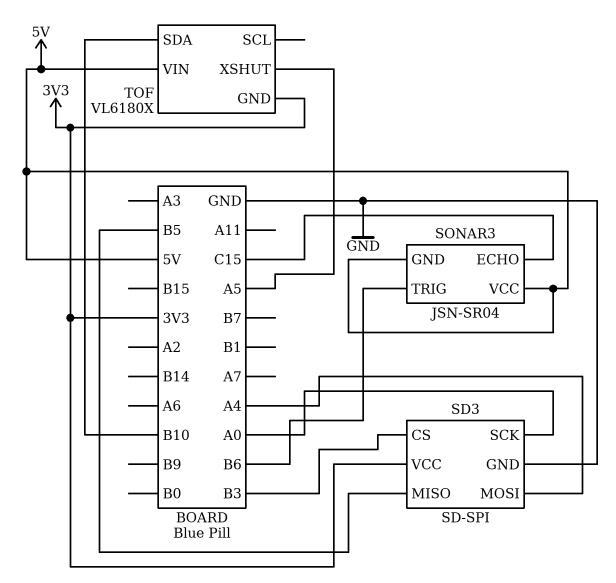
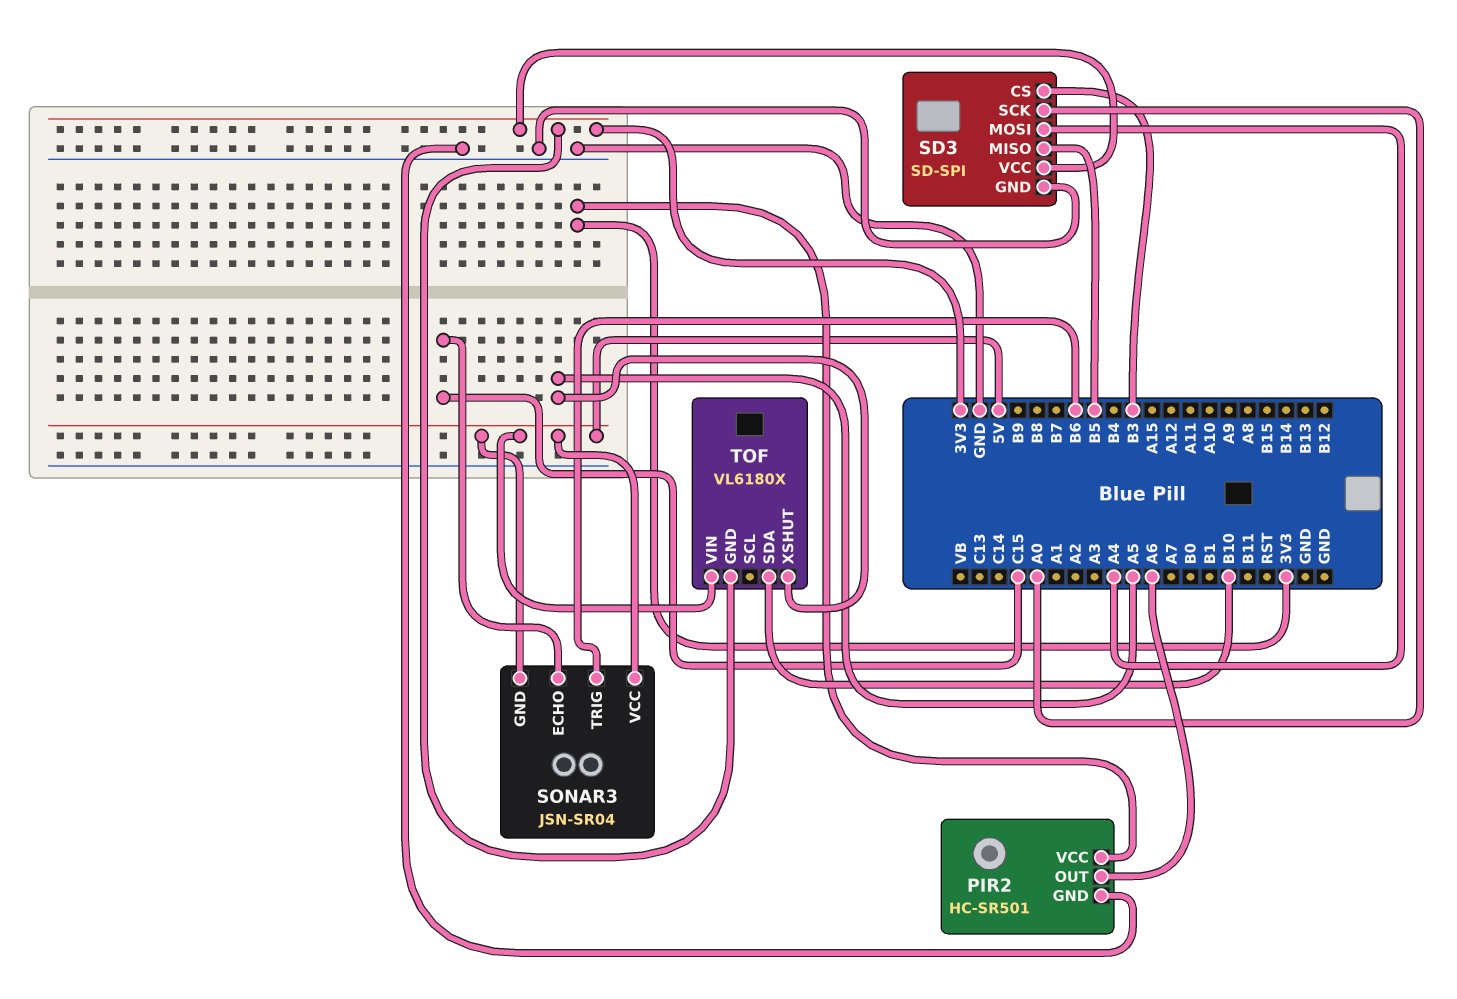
PIR2: none -> HC-SR501
PIR2 pin GND: none -> GND
PIR2 pin OUT: none -> A6
PIR2 pin VCC: none -> 3V3

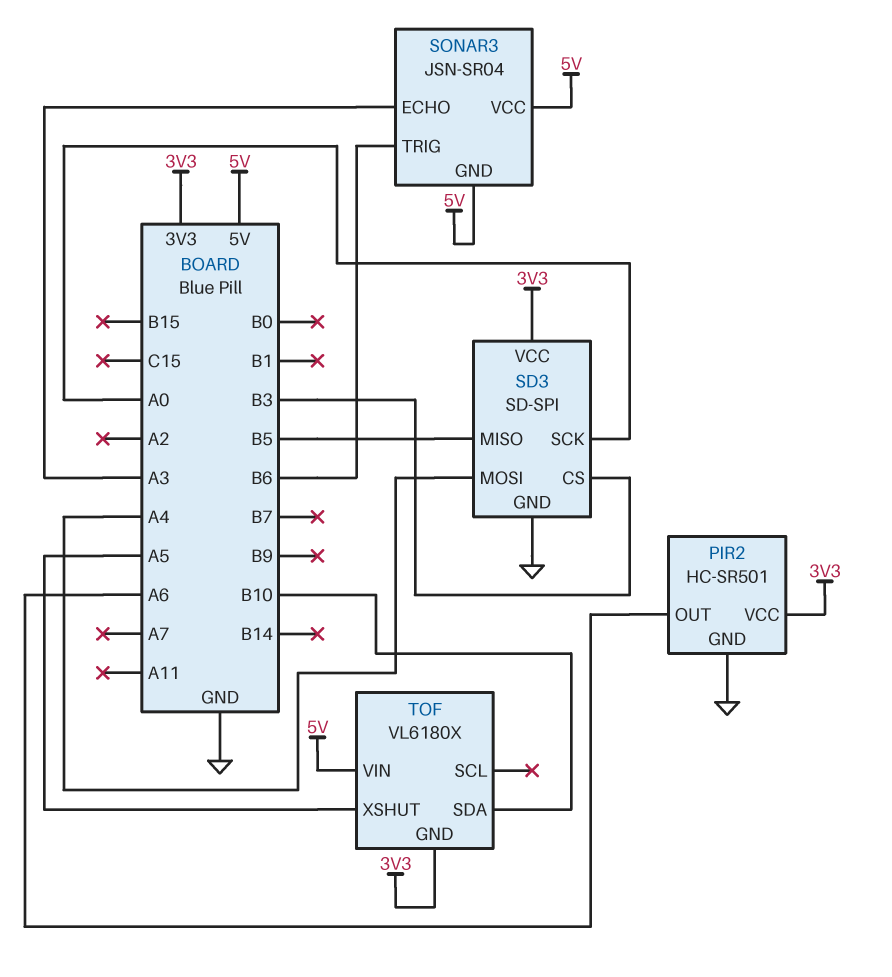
SONAR3 pin ECHO: C15 -> A3

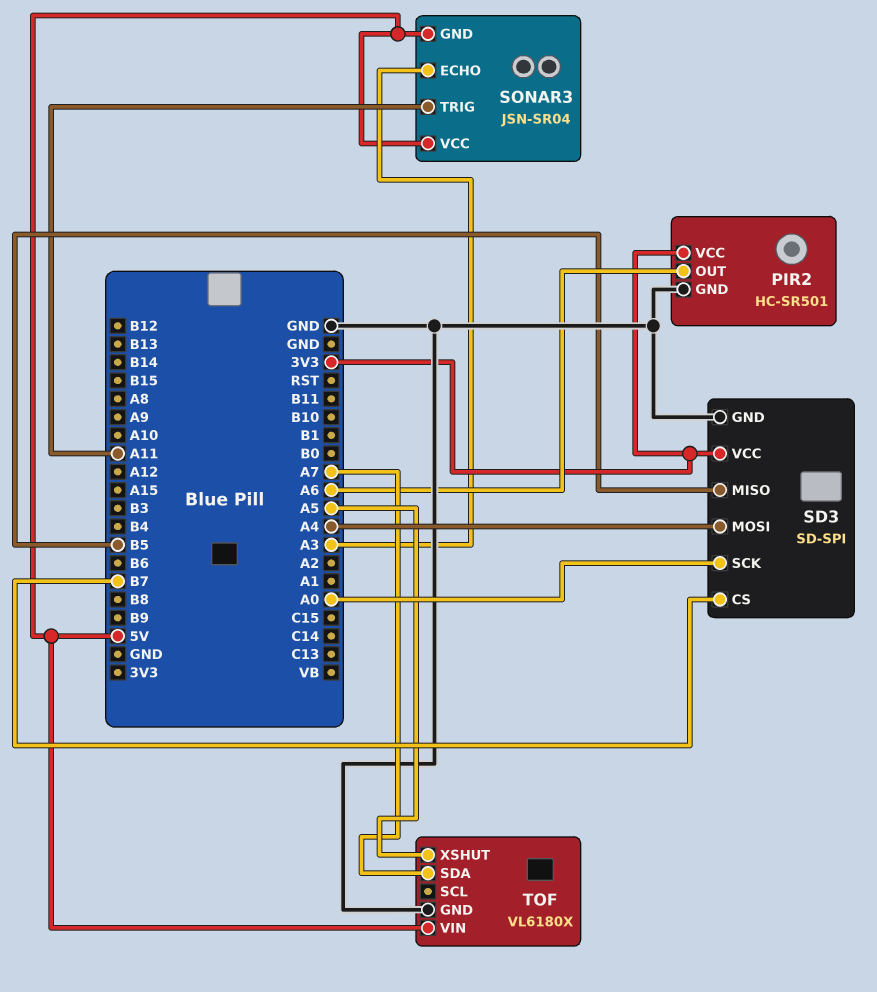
SD3 pin CS: B3 -> B7
SONAR3 pin TRIG: B6 -> A11
TOF pin GND: 3V3 -> GND
TOF pin SDA: B10 -> A7

